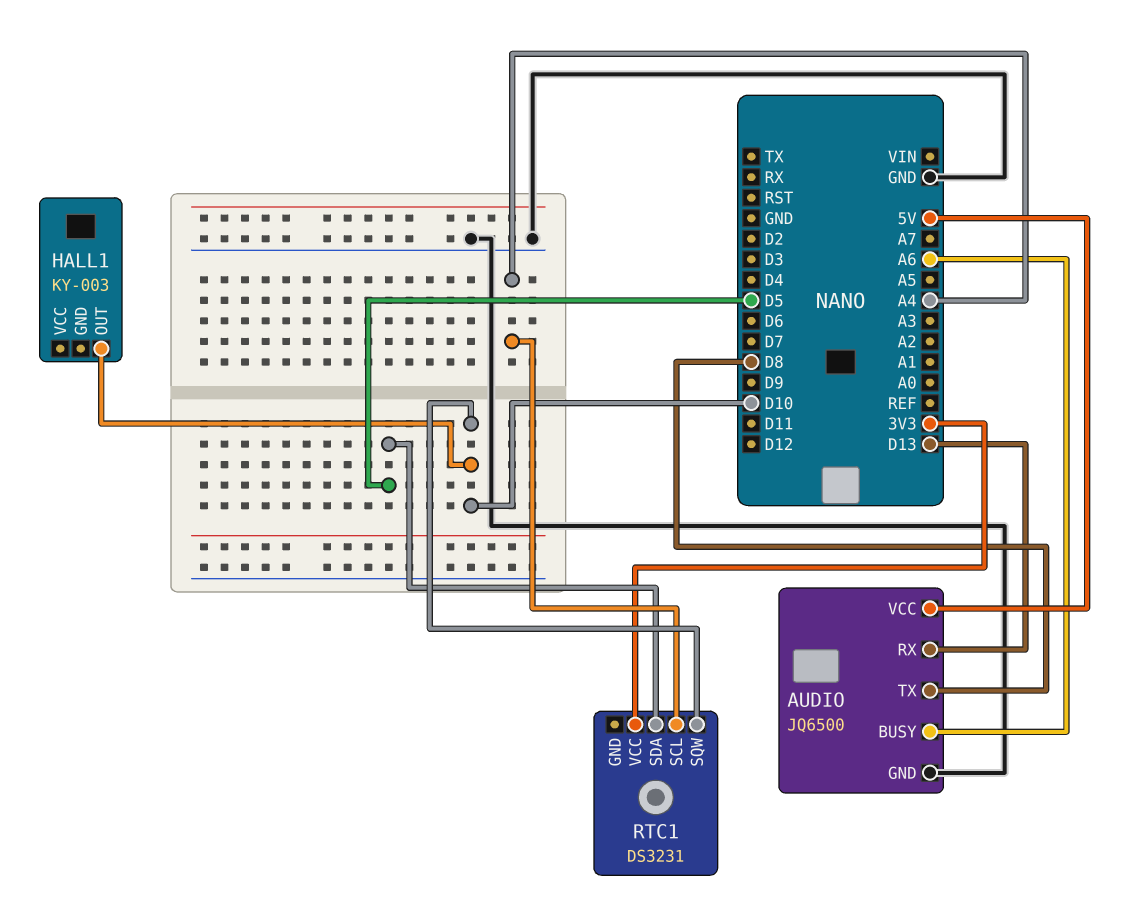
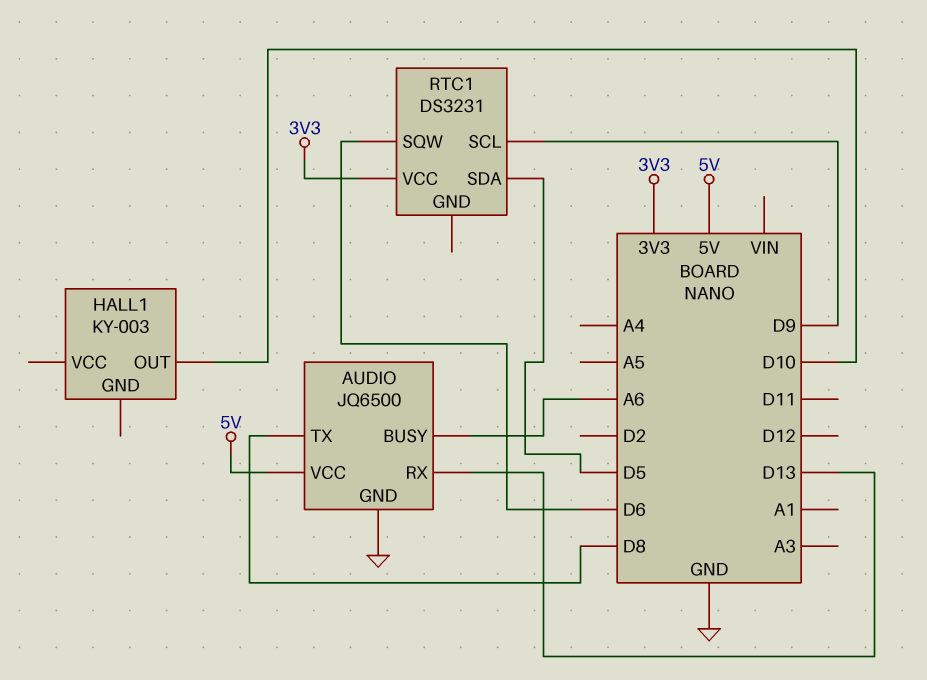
RTC1 pin SCL: A4 -> D9
RTC1 pin SQW: D10 -> D6

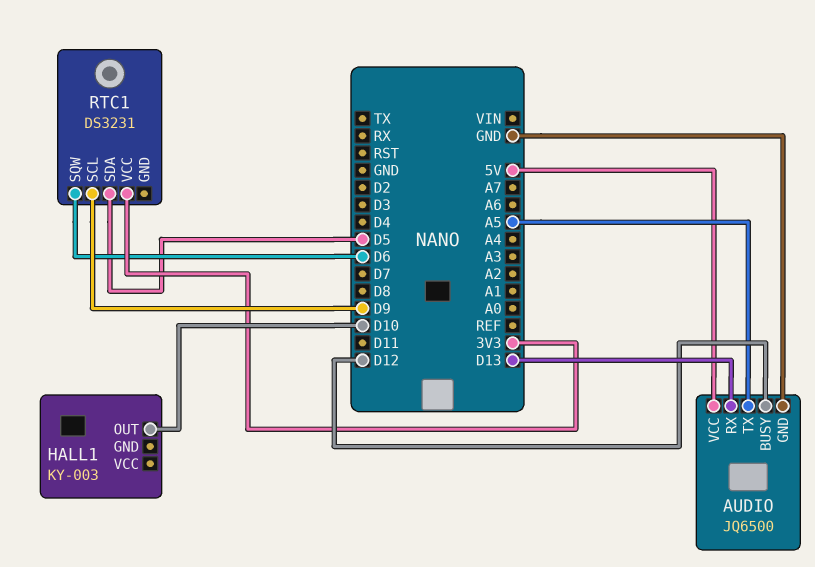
AUDIO pin BUSY: A6 -> D12
AUDIO pin TX: D8 -> A5

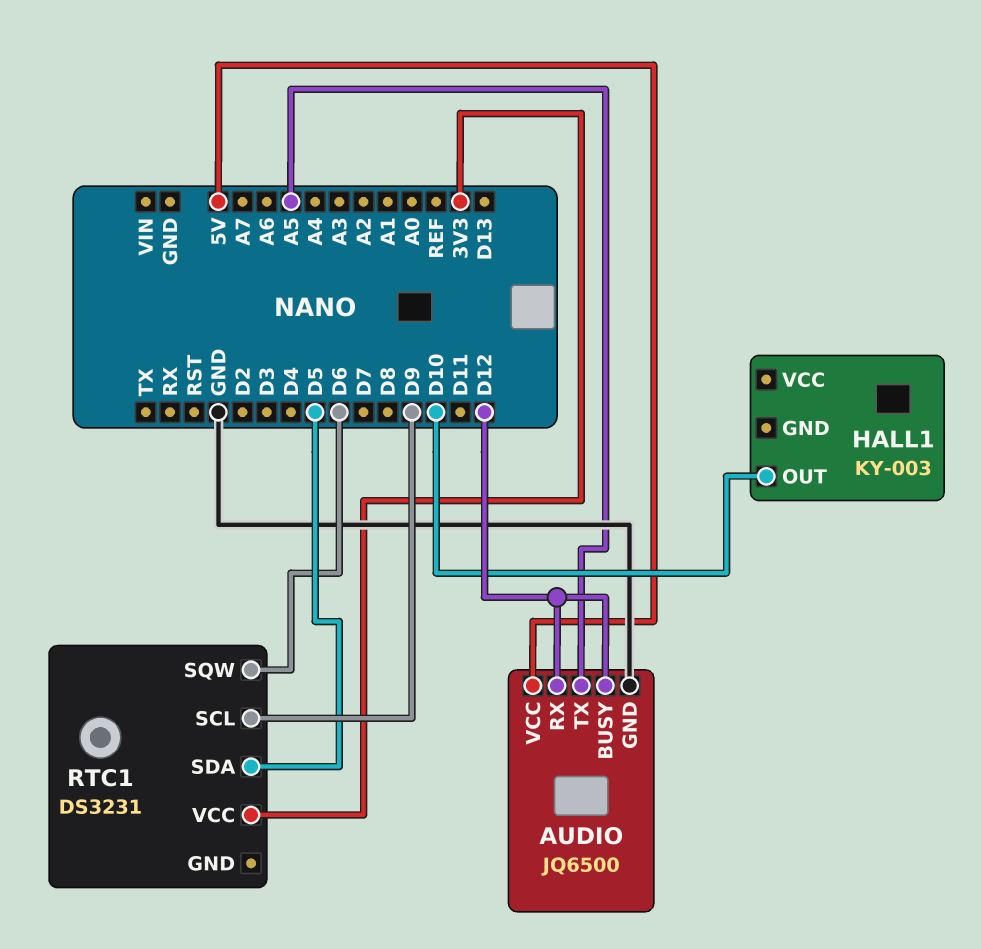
AUDIO pin RX: D13 -> D12

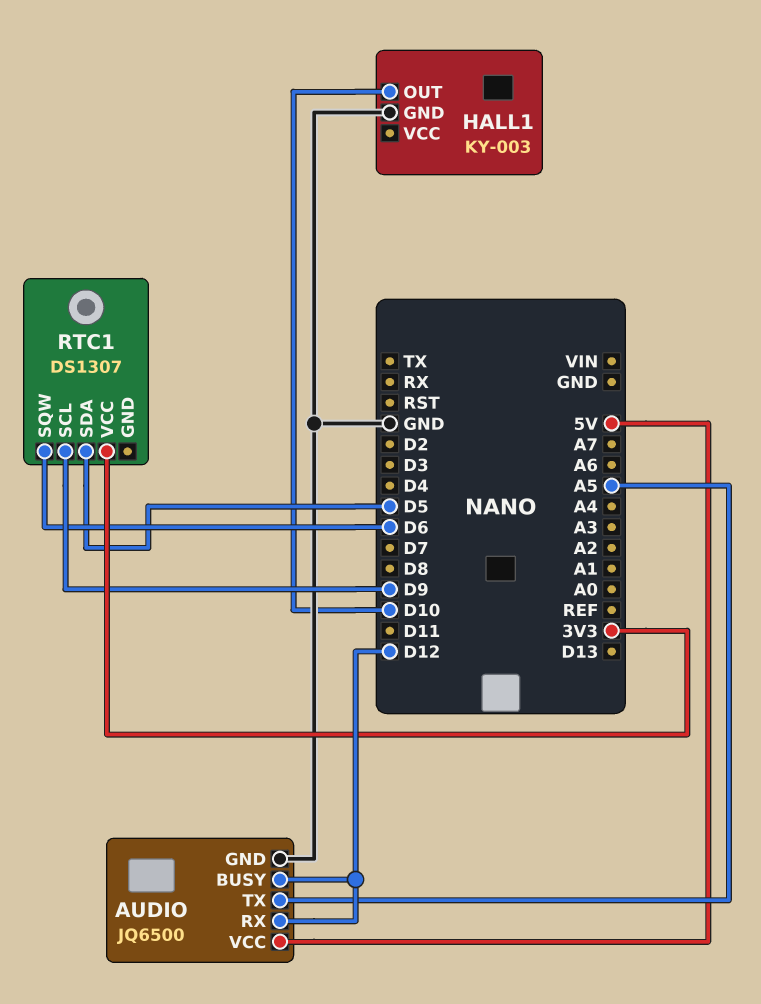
HALL1 pin GND: none -> GND
RTC1: DS3231 -> DS1307

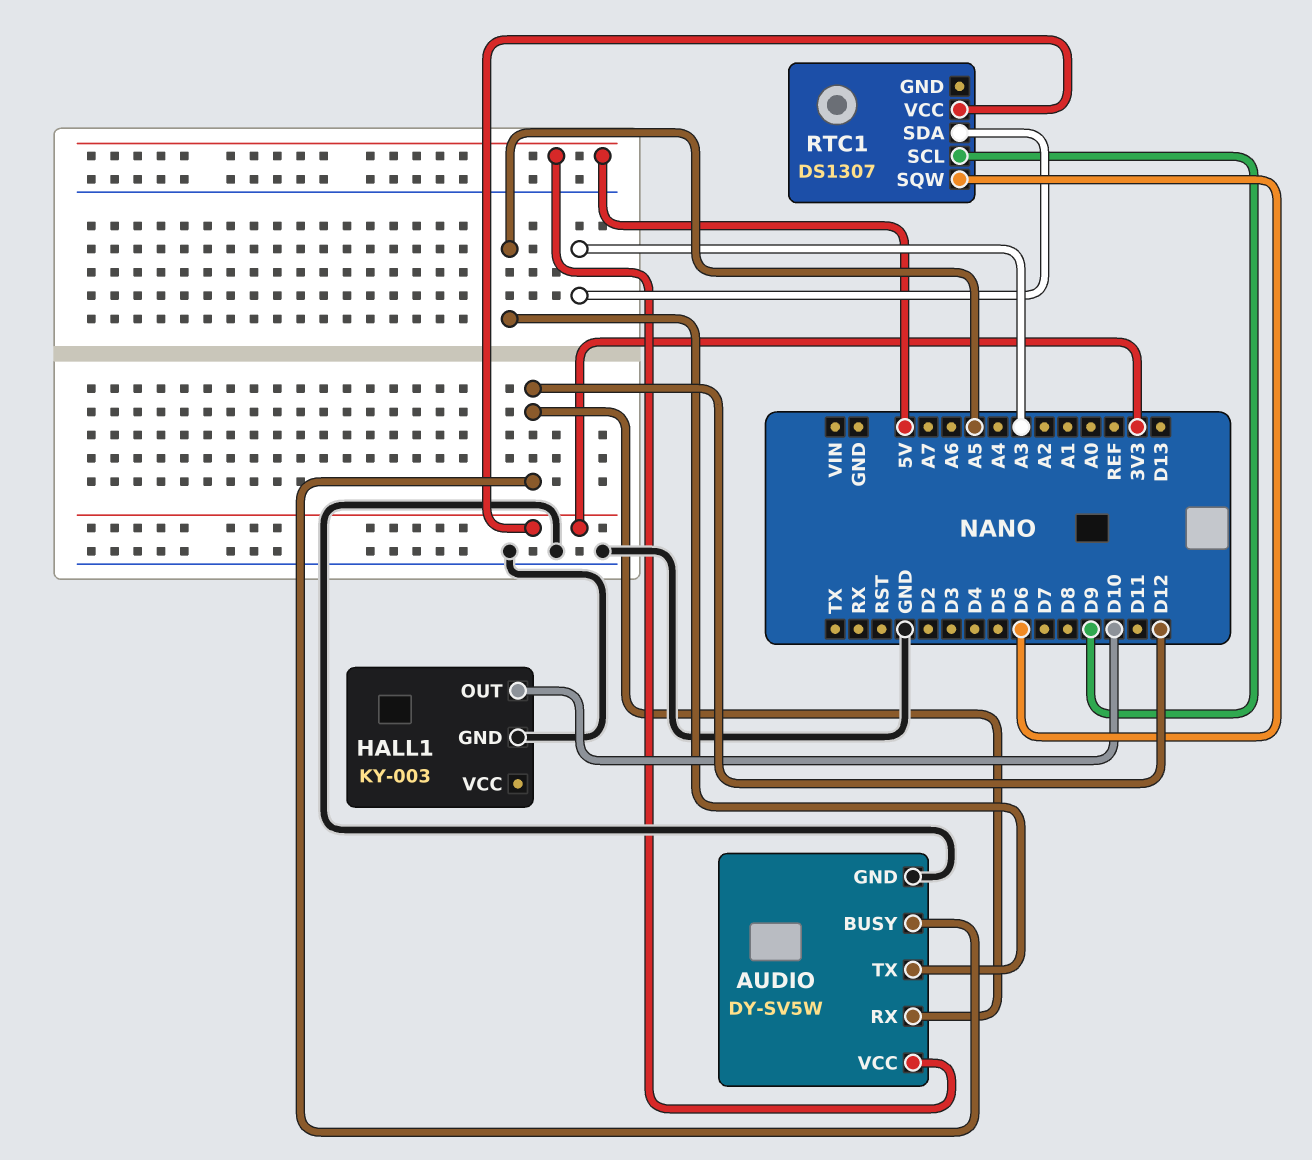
AUDIO: JQ6500 -> DY-SV5W
RTC1 pin SDA: D5 -> A3

